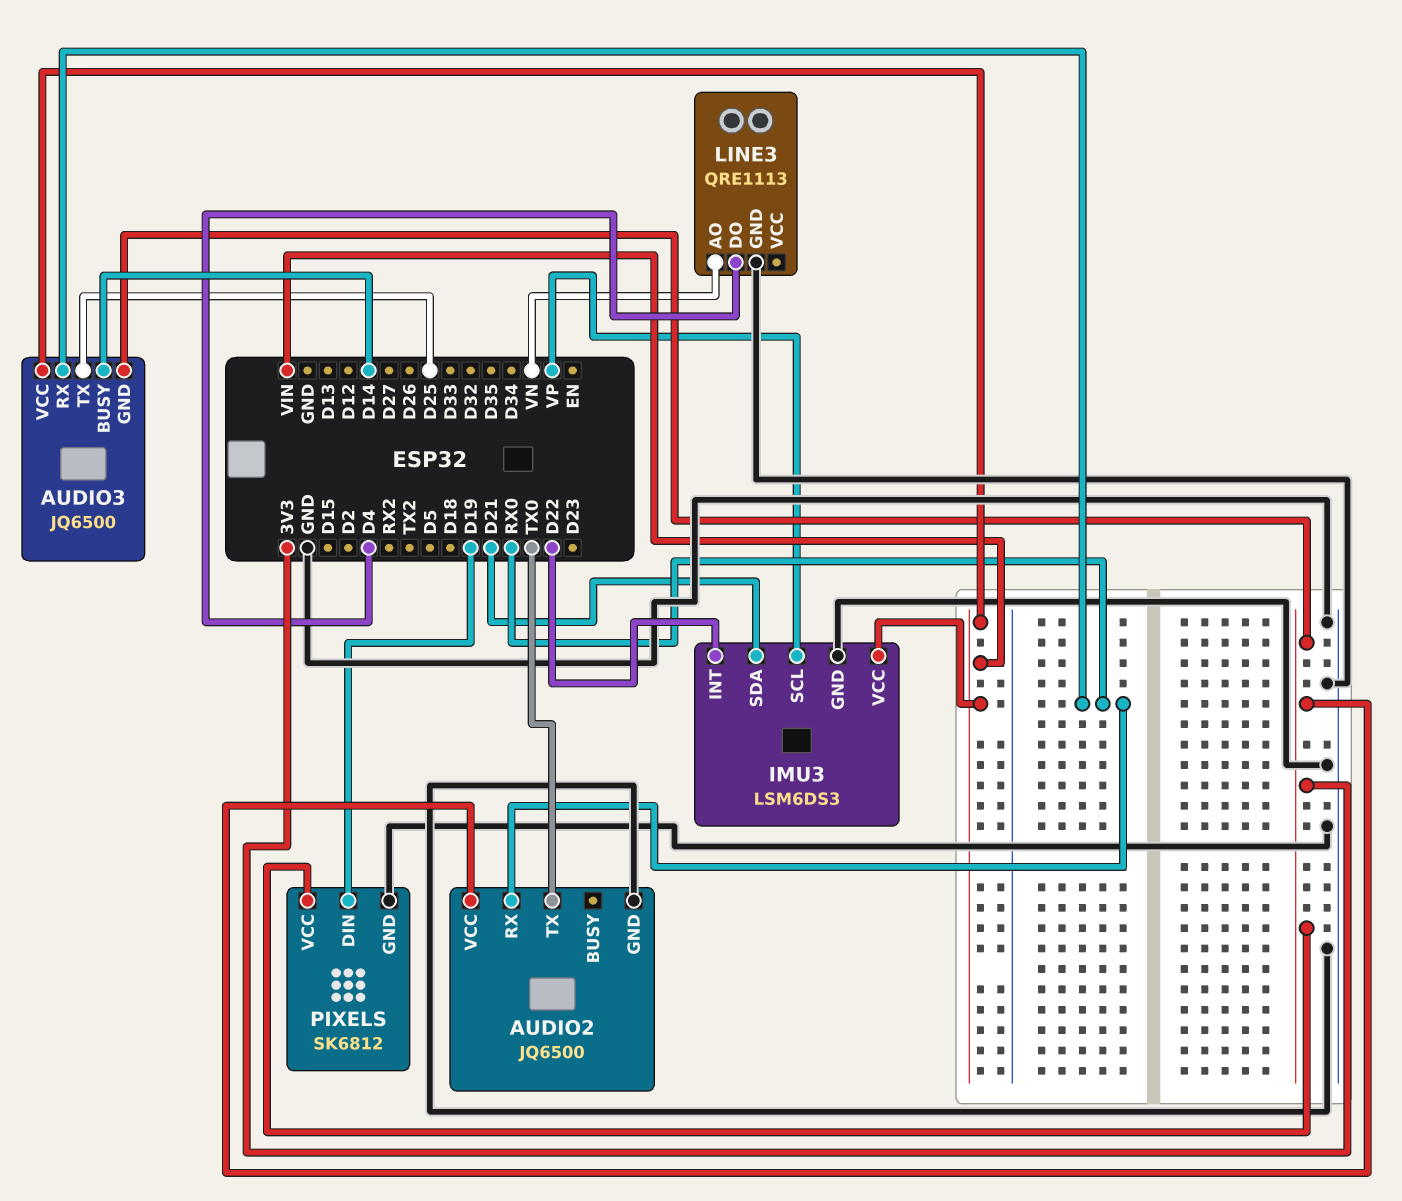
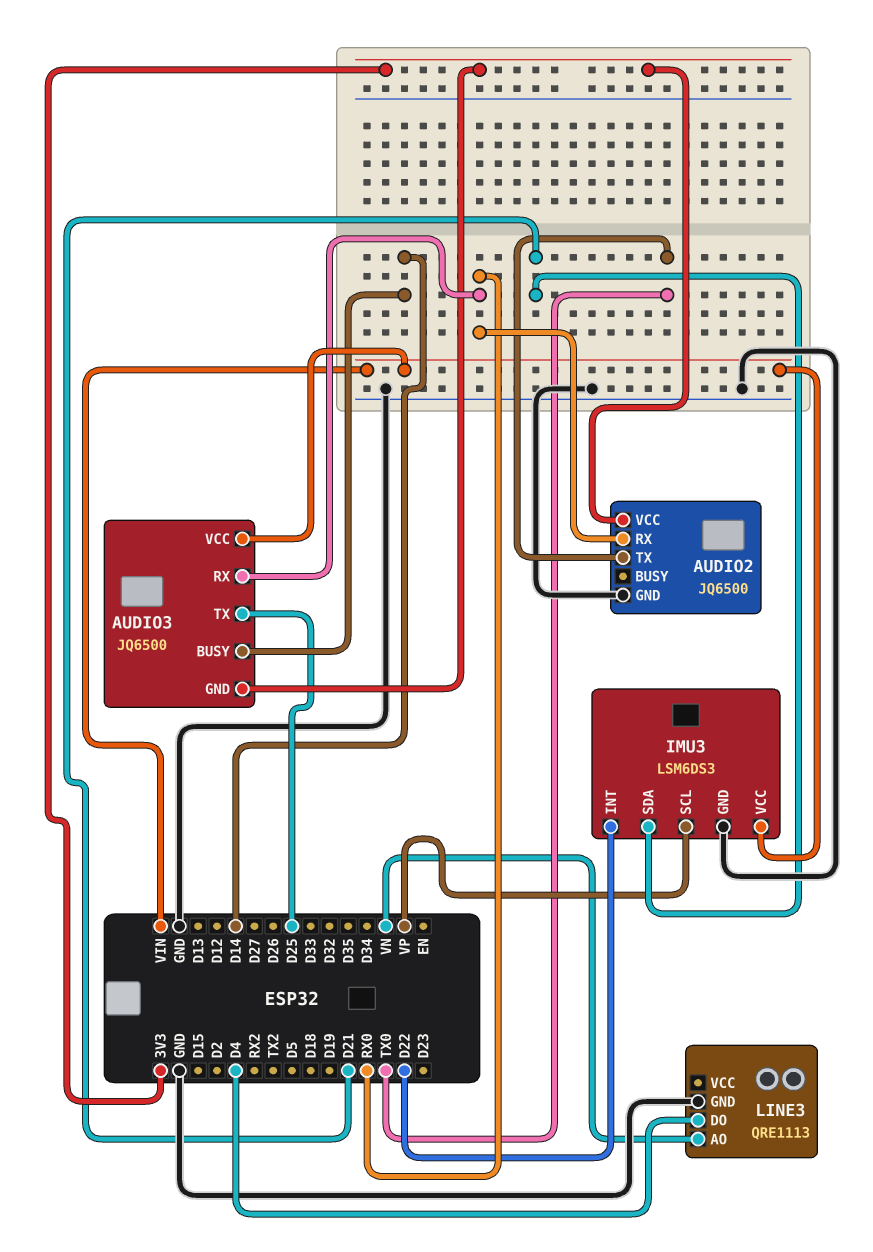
PIXELS: SK6812 -> none
PIXELS pin DIN: D19 -> none
PIXELS pin GND: GND -> none
PIXELS pin VCC: 3V3 -> none

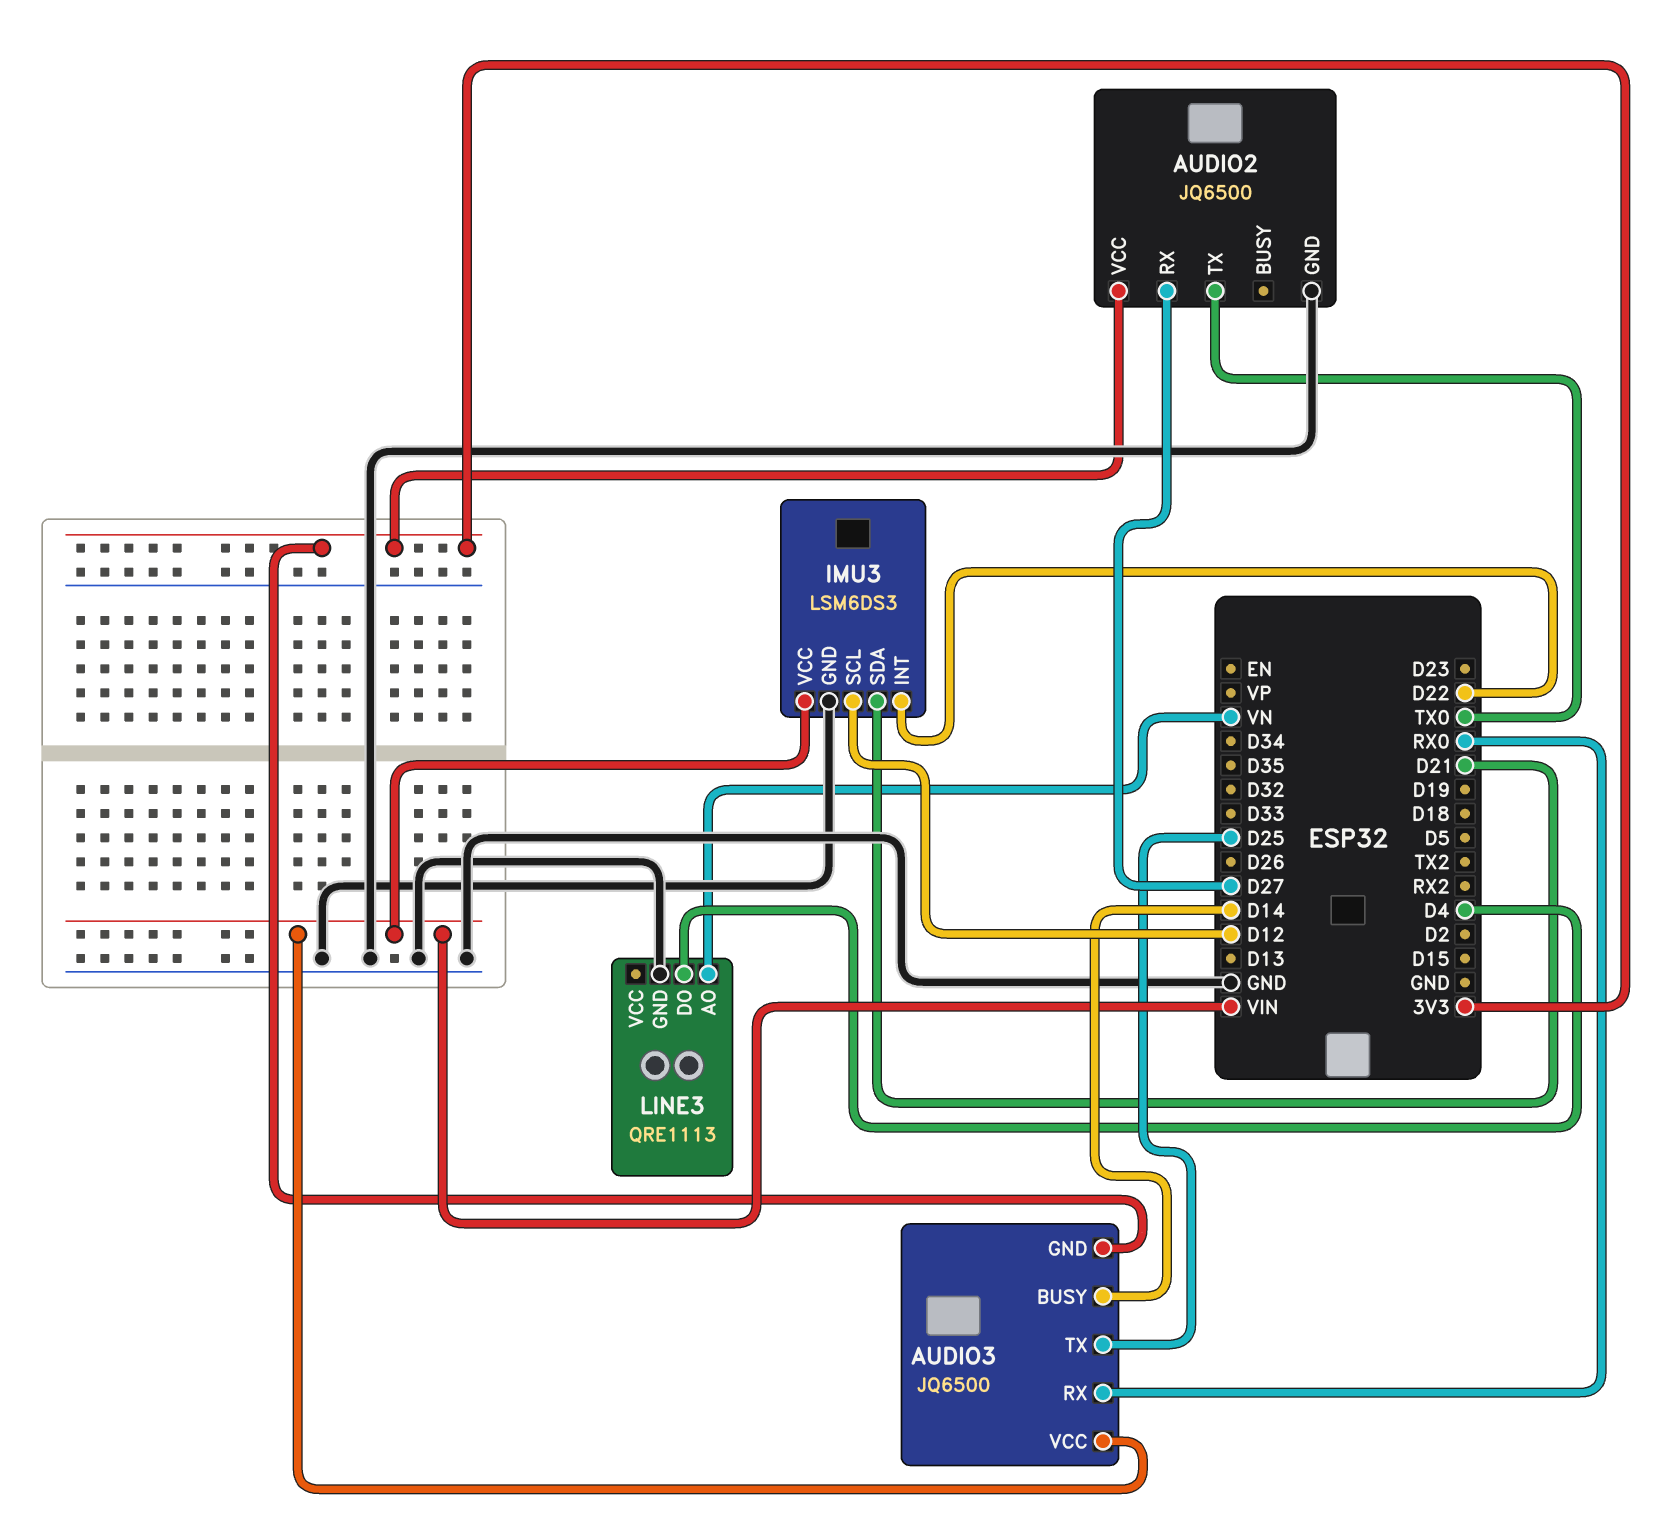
AUDIO2 pin RX: RX0 -> D27
IMU3 pin SCL: VP -> D12

